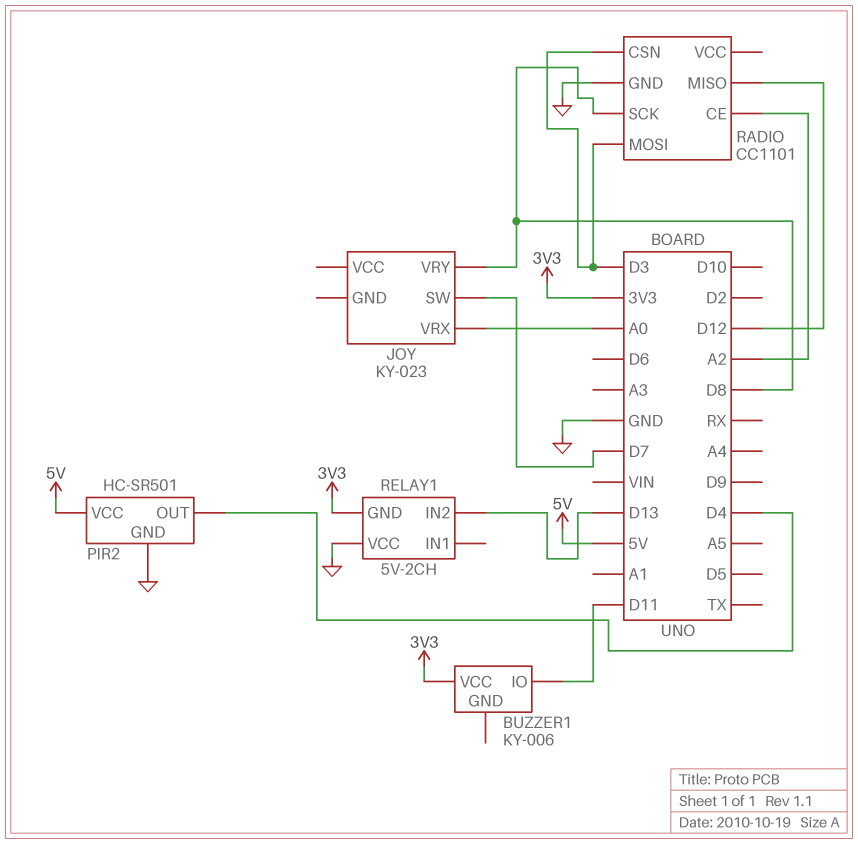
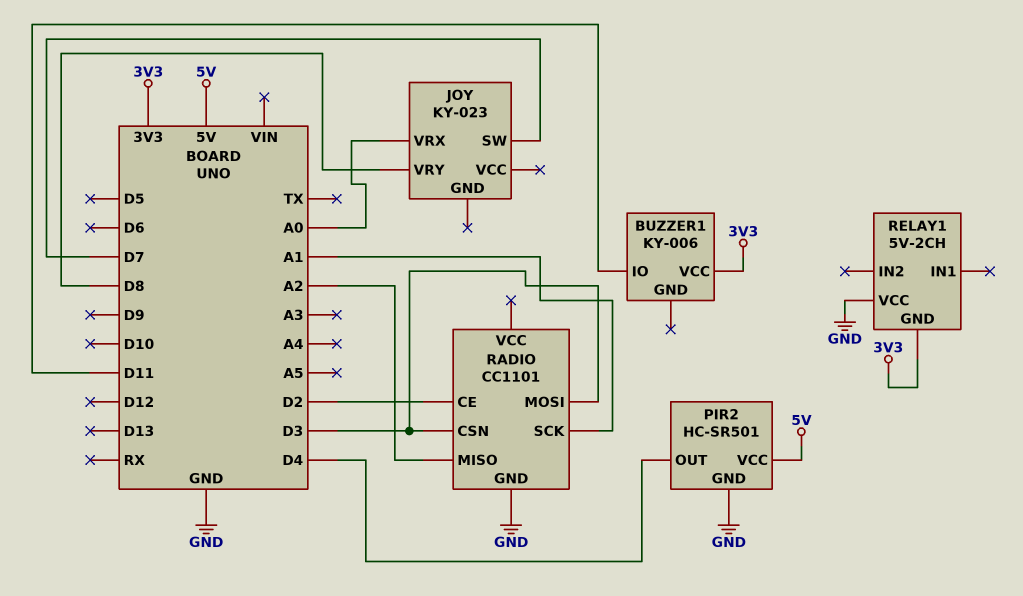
RADIO pin CE: A2 -> D2
RADIO pin MISO: D12 -> A2
RADIO pin SCK: D8 -> A1
RELAY1 pin IN2: D13 -> none

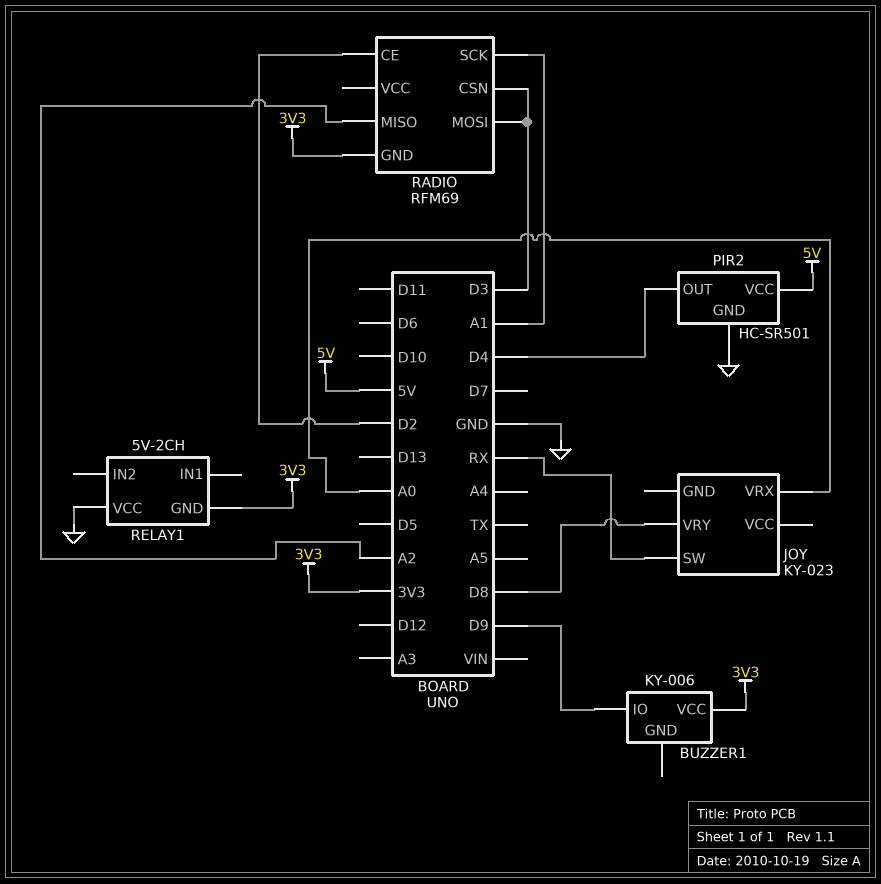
BUZZER1 pin IO: D11 -> D9
JOY pin SW: D7 -> RX
RADIO: CC1101 -> RFM69
RADIO pin GND: GND -> 3V3

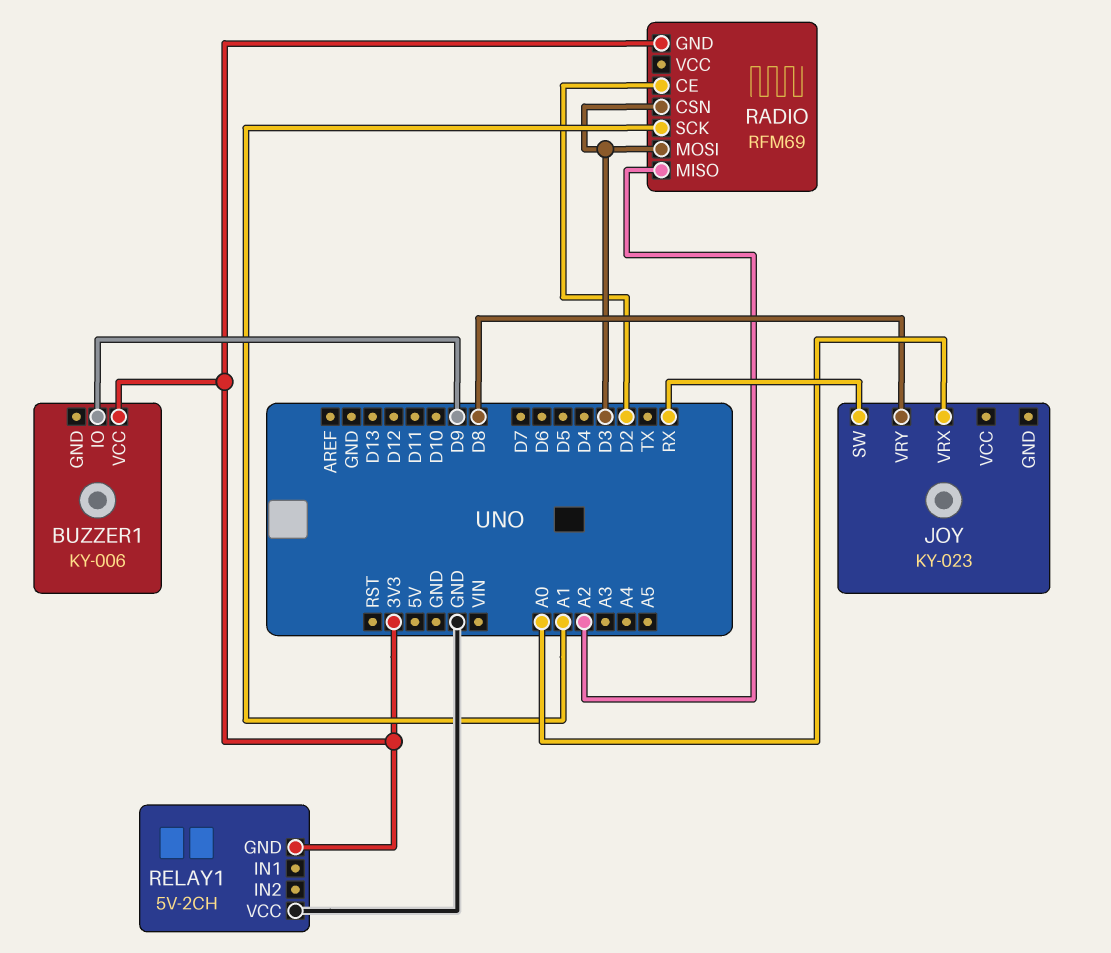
PIR2: HC-SR501 -> none
PIR2 pin GND: GND -> none
PIR2 pin OUT: D4 -> none
PIR2 pin VCC: 5V -> none

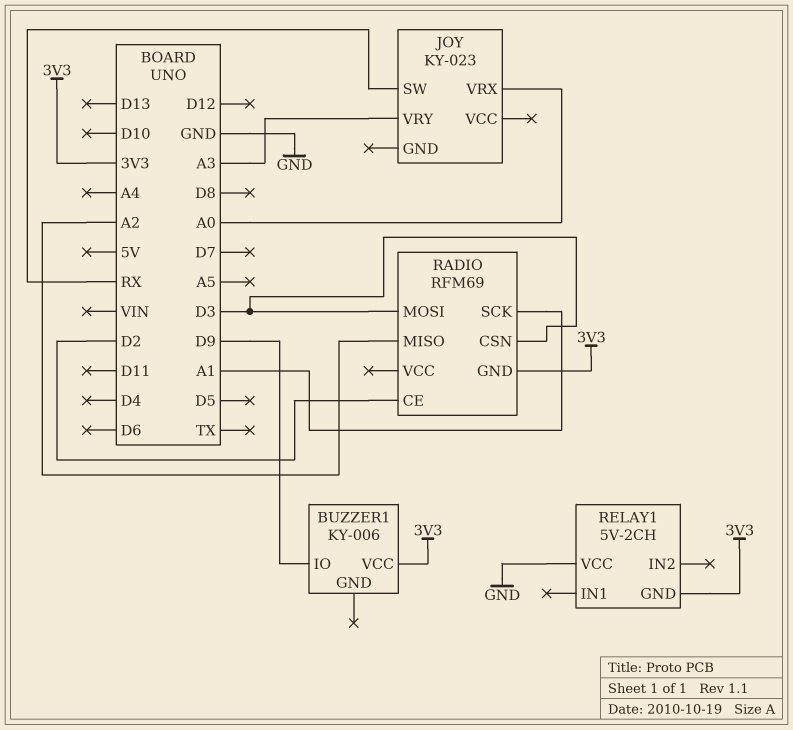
JOY pin VRY: D8 -> A3

